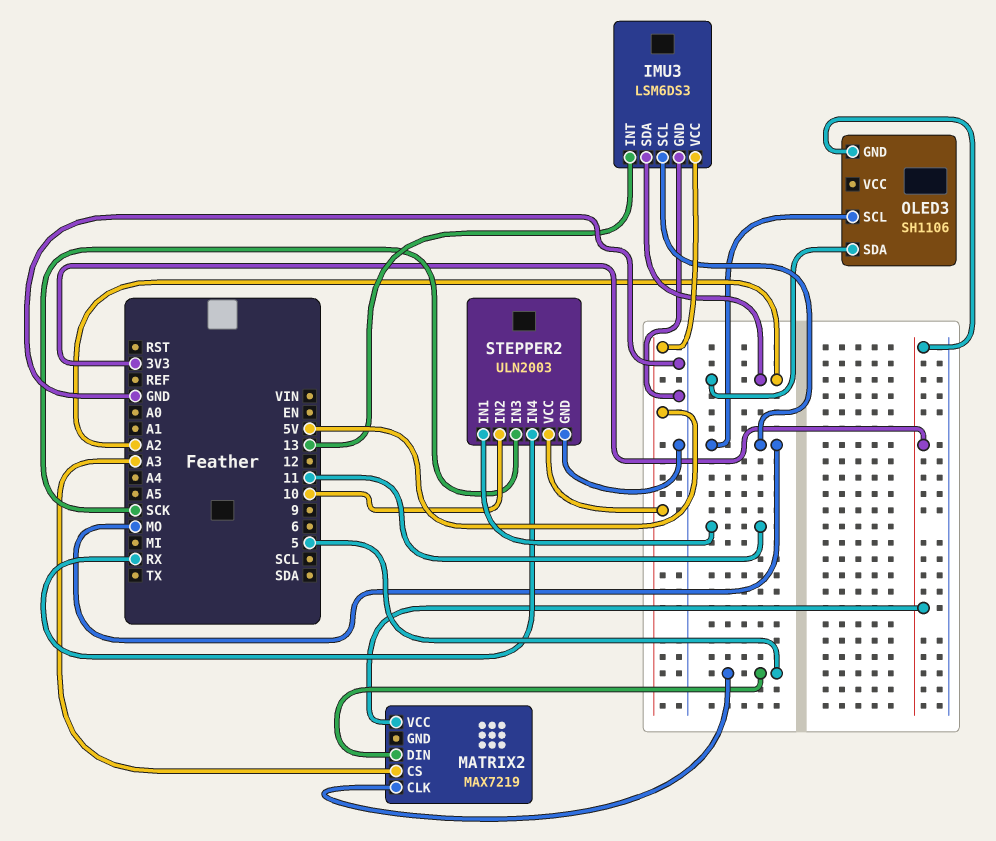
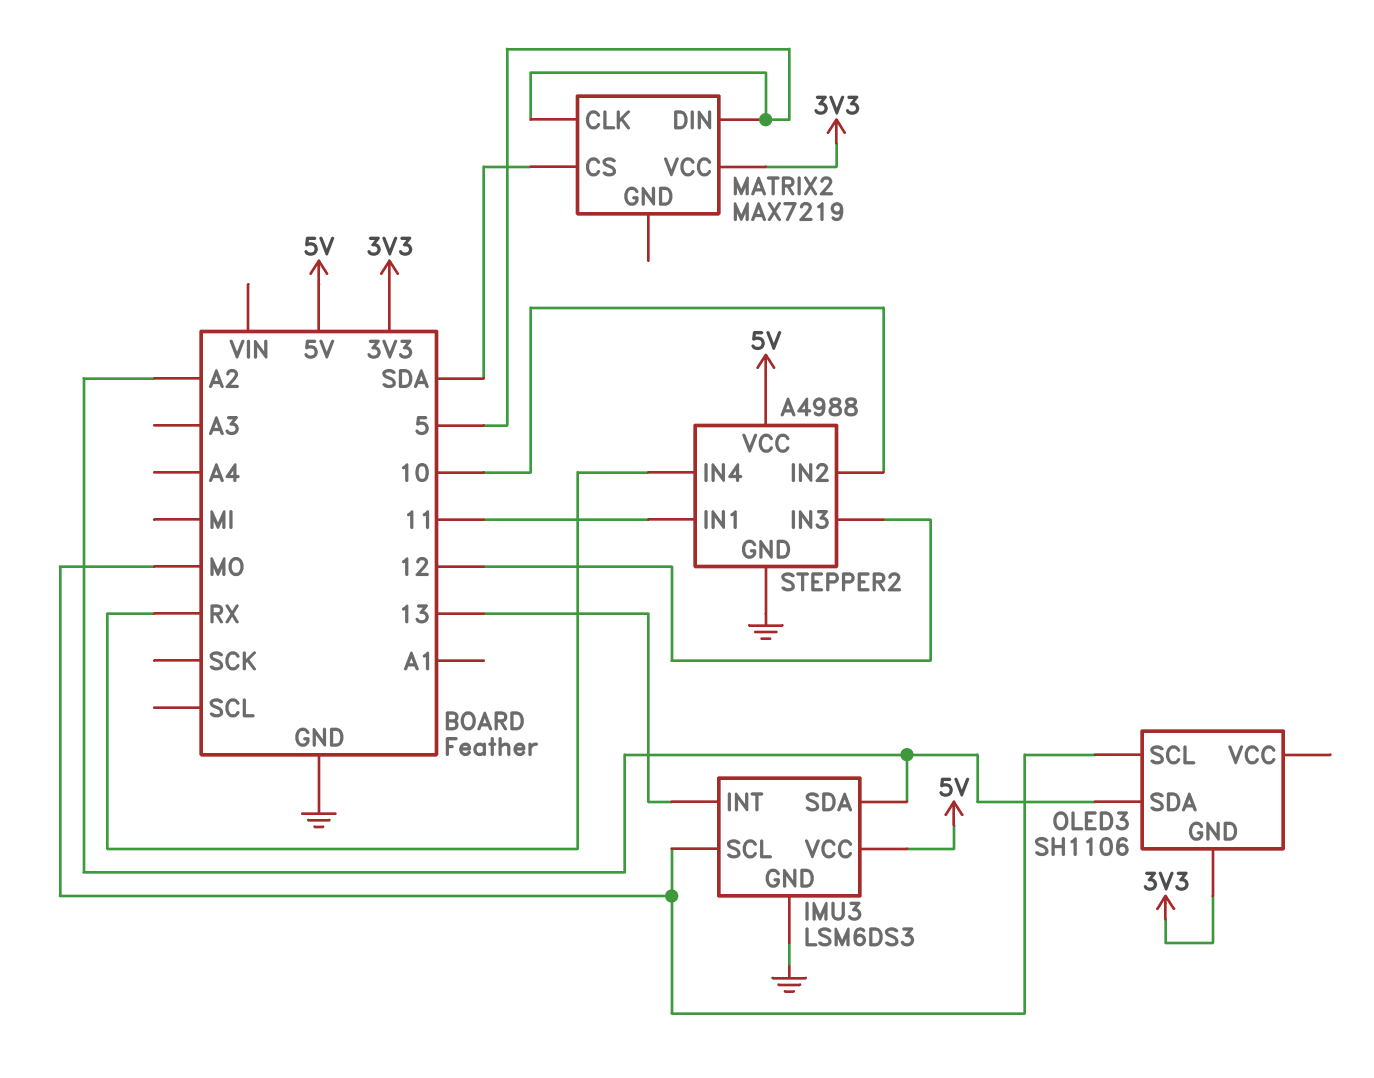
MATRIX2 pin CS: A3 -> SDA
STEPPER2: ULN2003 -> A4988
STEPPER2 pin IN3: SCK -> 12

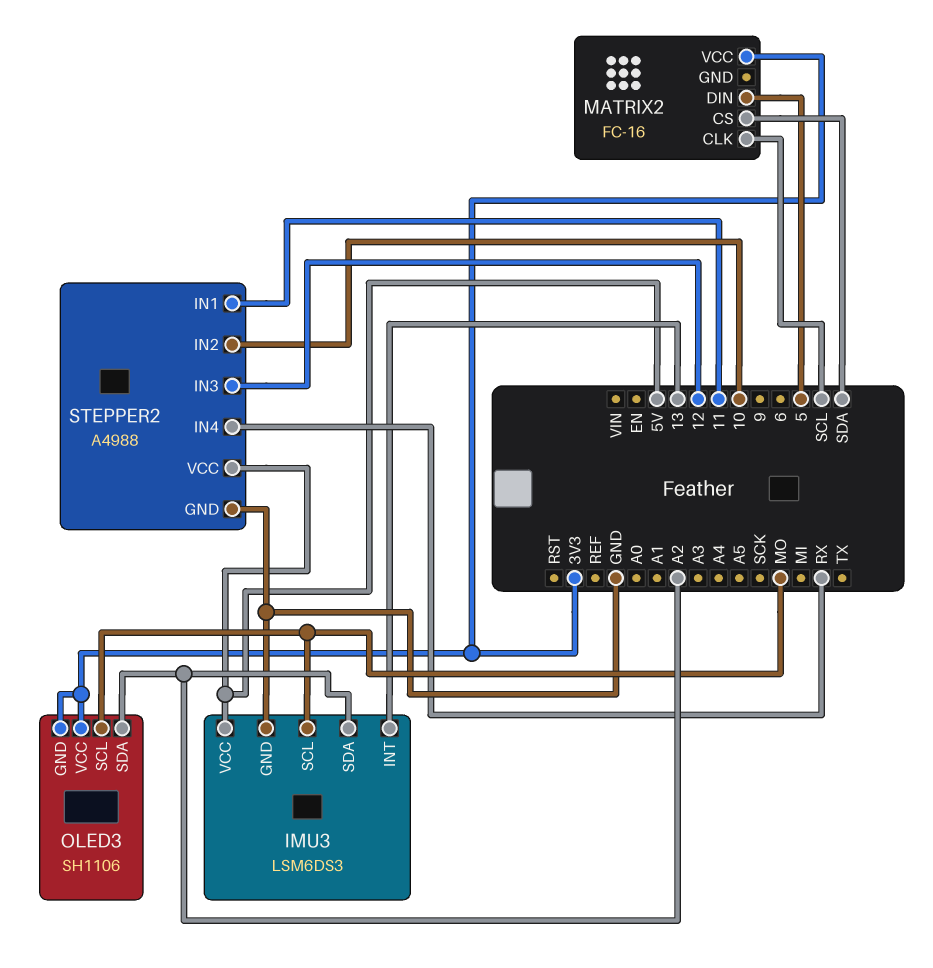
MATRIX2: MAX7219 -> FC-16
MATRIX2 pin CLK: 5 -> SCL
OLED3 pin VCC: none -> 3V3

